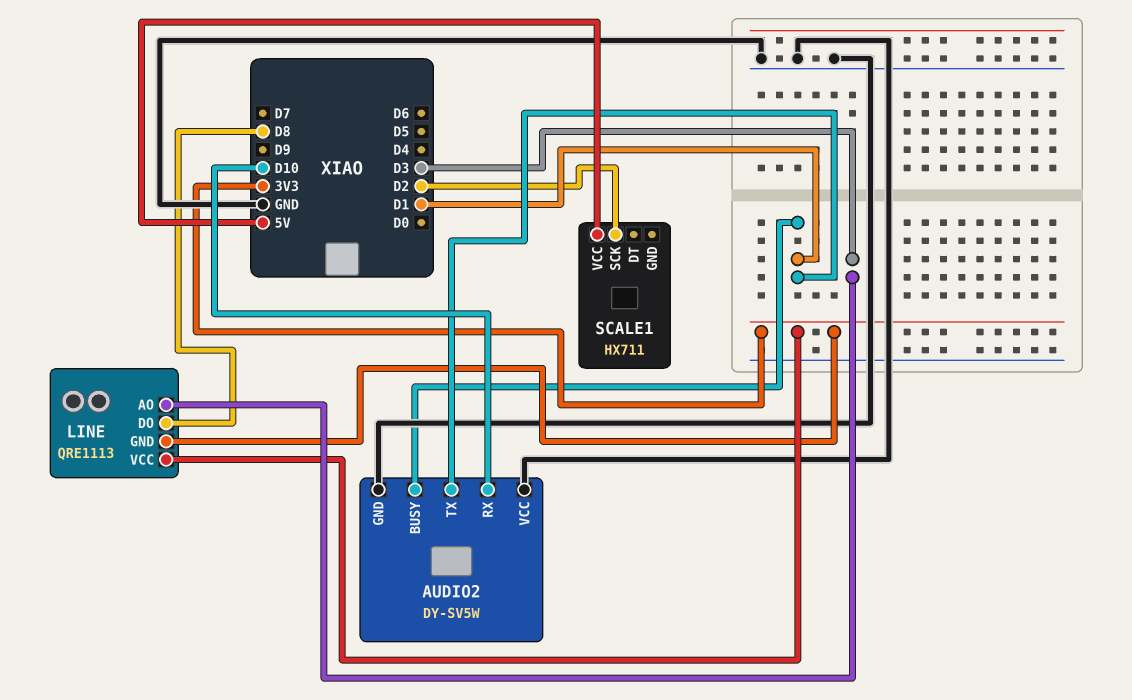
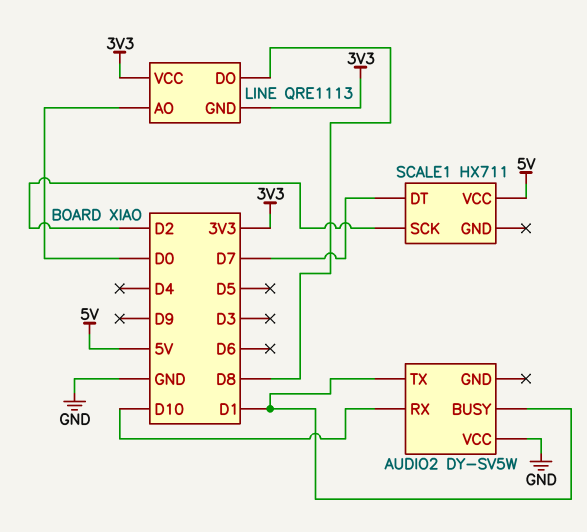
AUDIO2 pin GND: GND -> none
LINE pin AO: D3 -> D0
SCALE1 pin DT: none -> D7

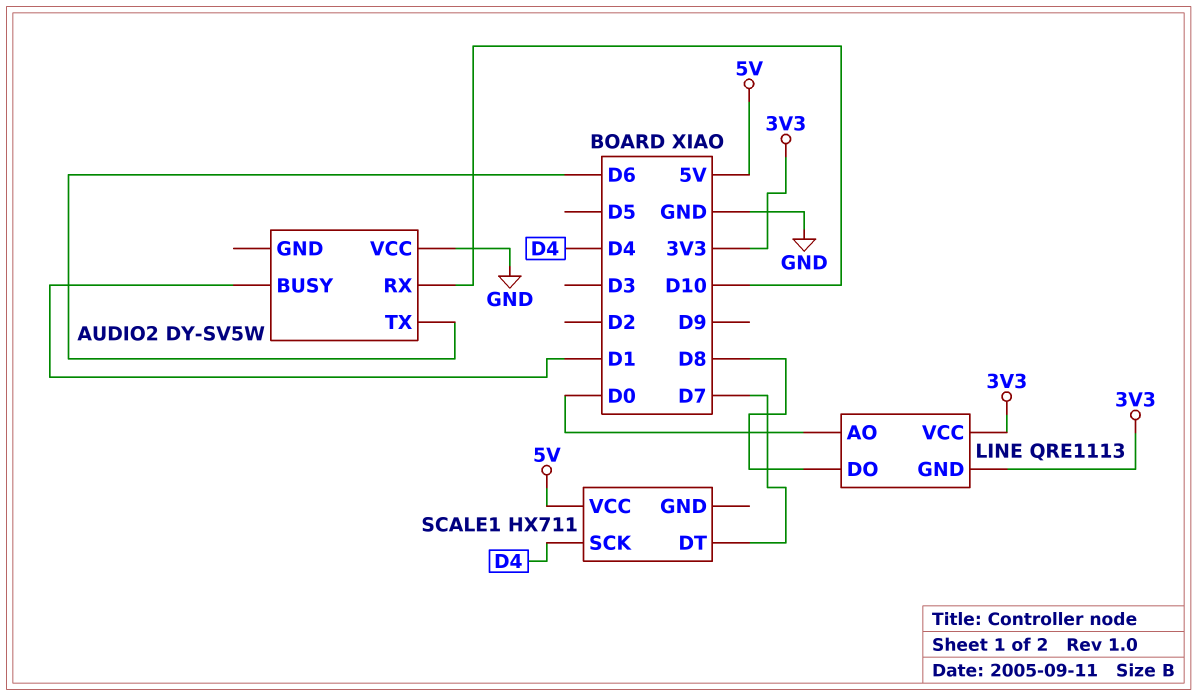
AUDIO2 pin TX: D1 -> D6
SCALE1 pin SCK: D2 -> D4

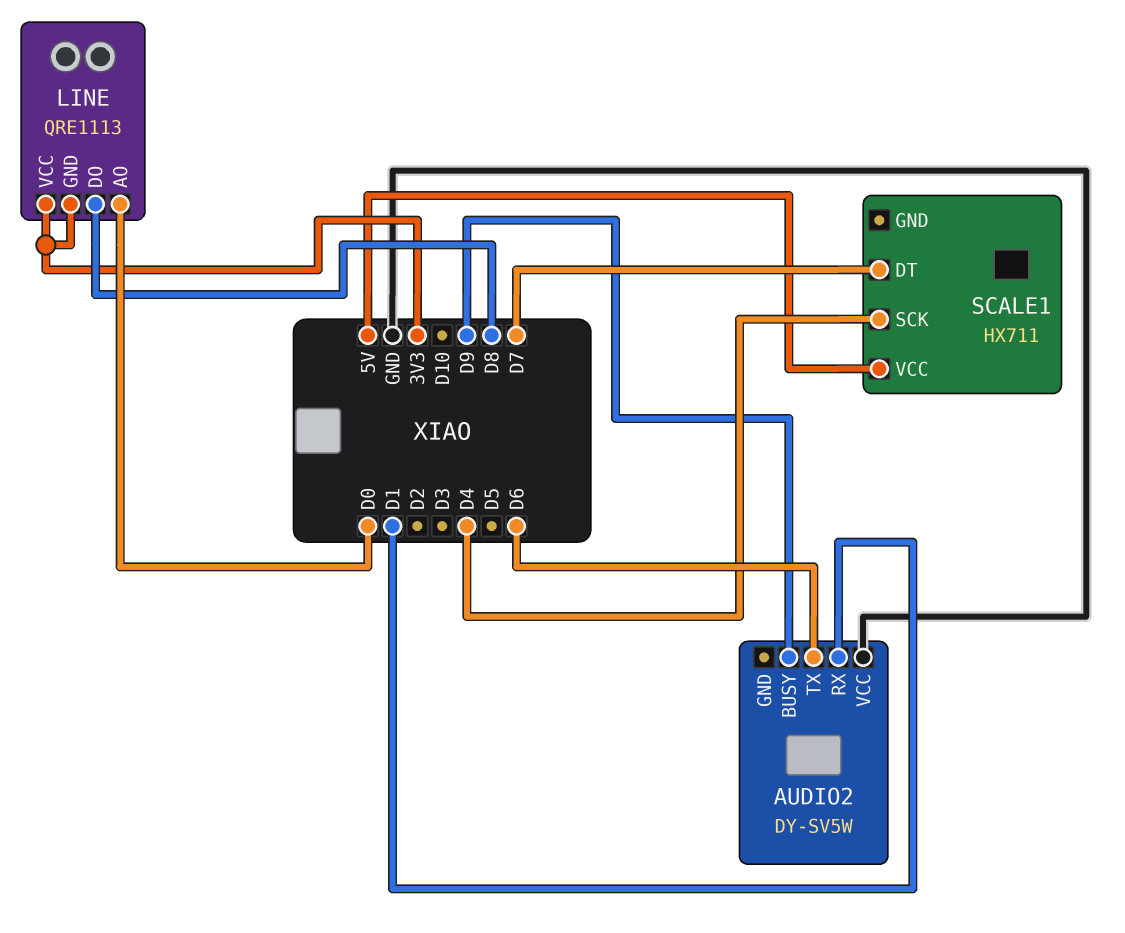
AUDIO2 pin BUSY: D1 -> D9
AUDIO2 pin RX: D10 -> D1

